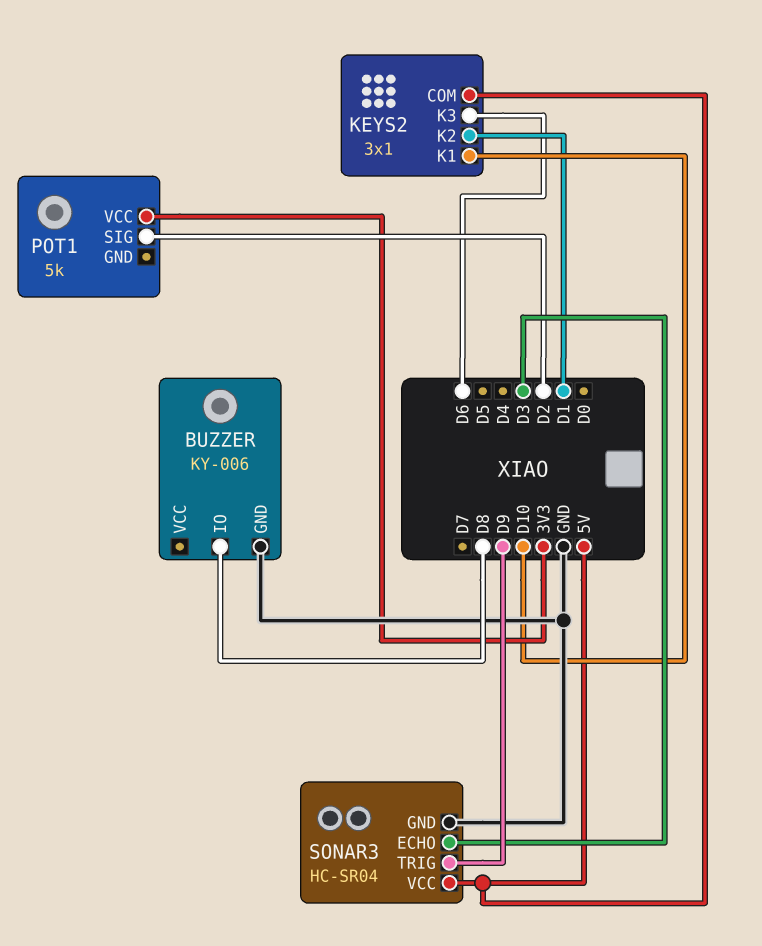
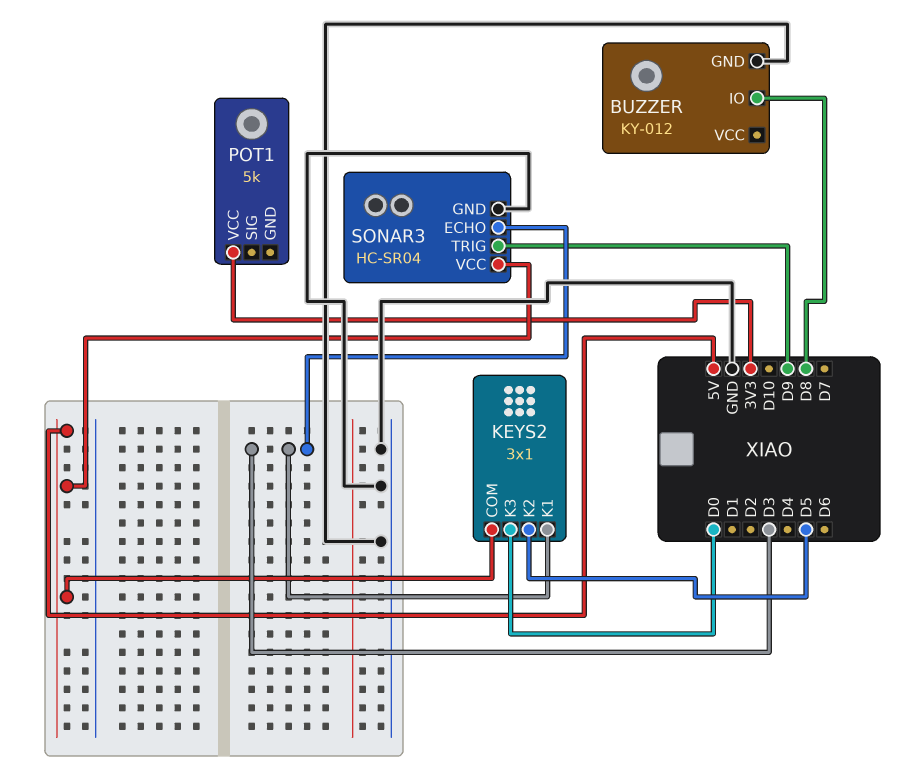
BUZZER: KY-006 -> KY-012
KEYS2 pin K1: D10 -> D3
KEYS2 pin K2: D1 -> D5
KEYS2 pin K3: D6 -> D0
POT1 pin SIG: D2 -> none

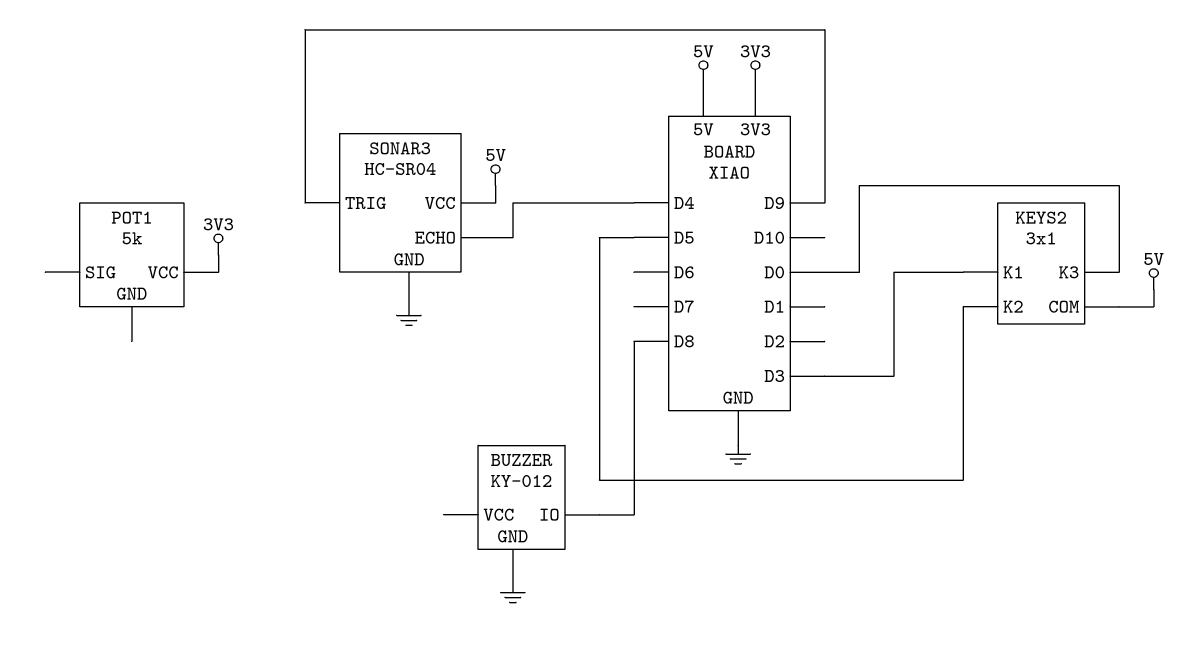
SONAR3 pin ECHO: D3 -> D4

